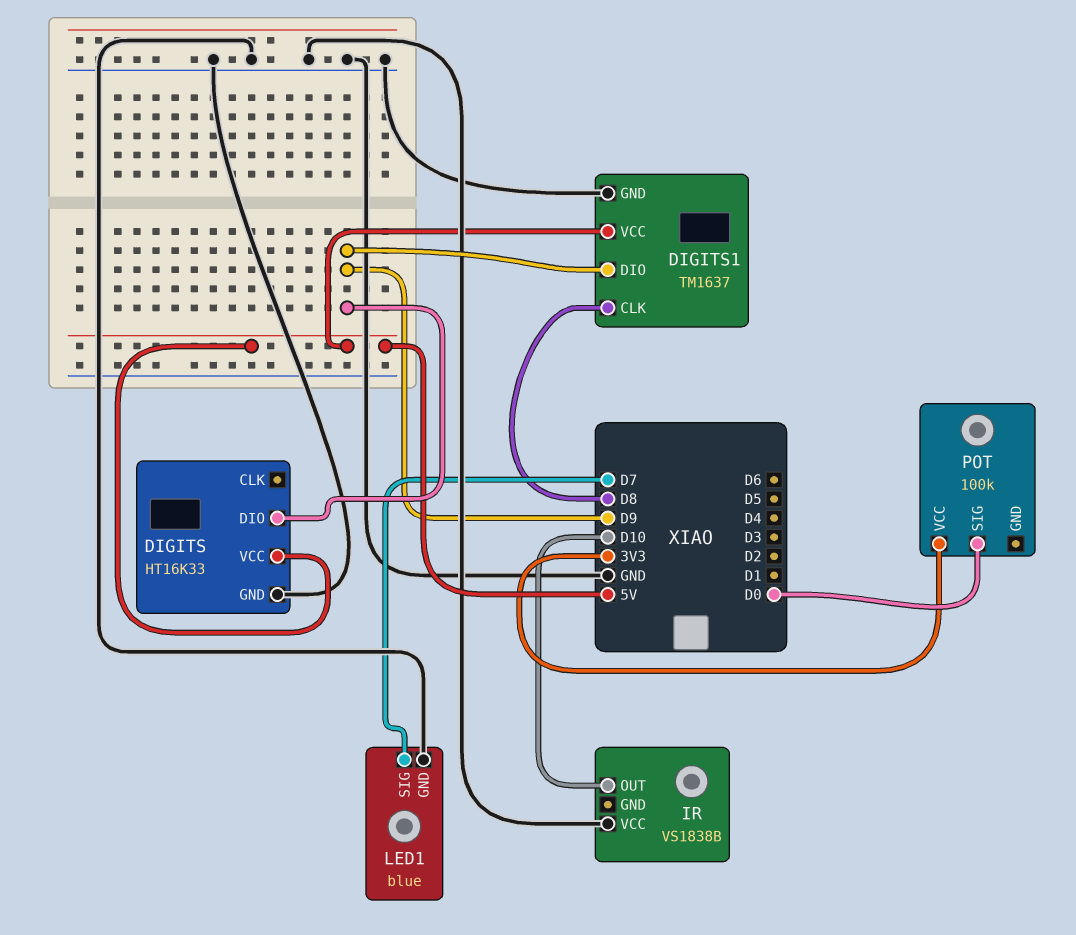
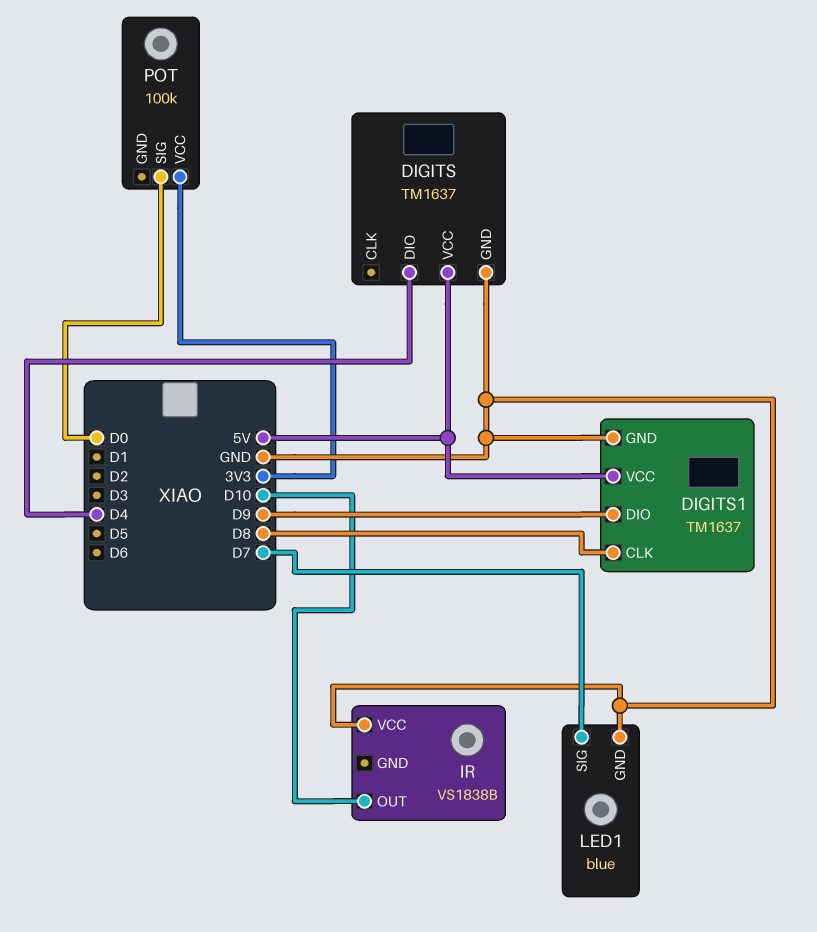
DIGITS: HT16K33 -> TM1637
DIGITS pin DIO: D9 -> D4

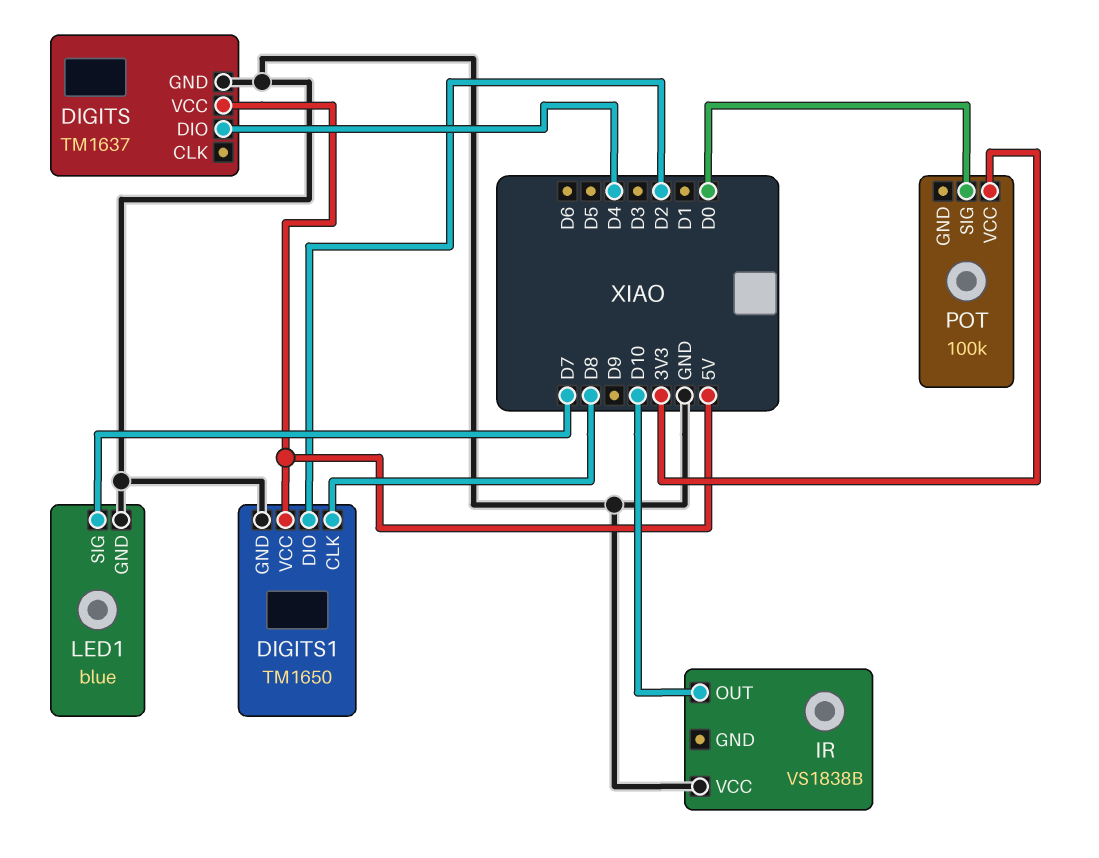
DIGITS1: TM1637 -> TM1650
DIGITS1 pin DIO: D9 -> D2

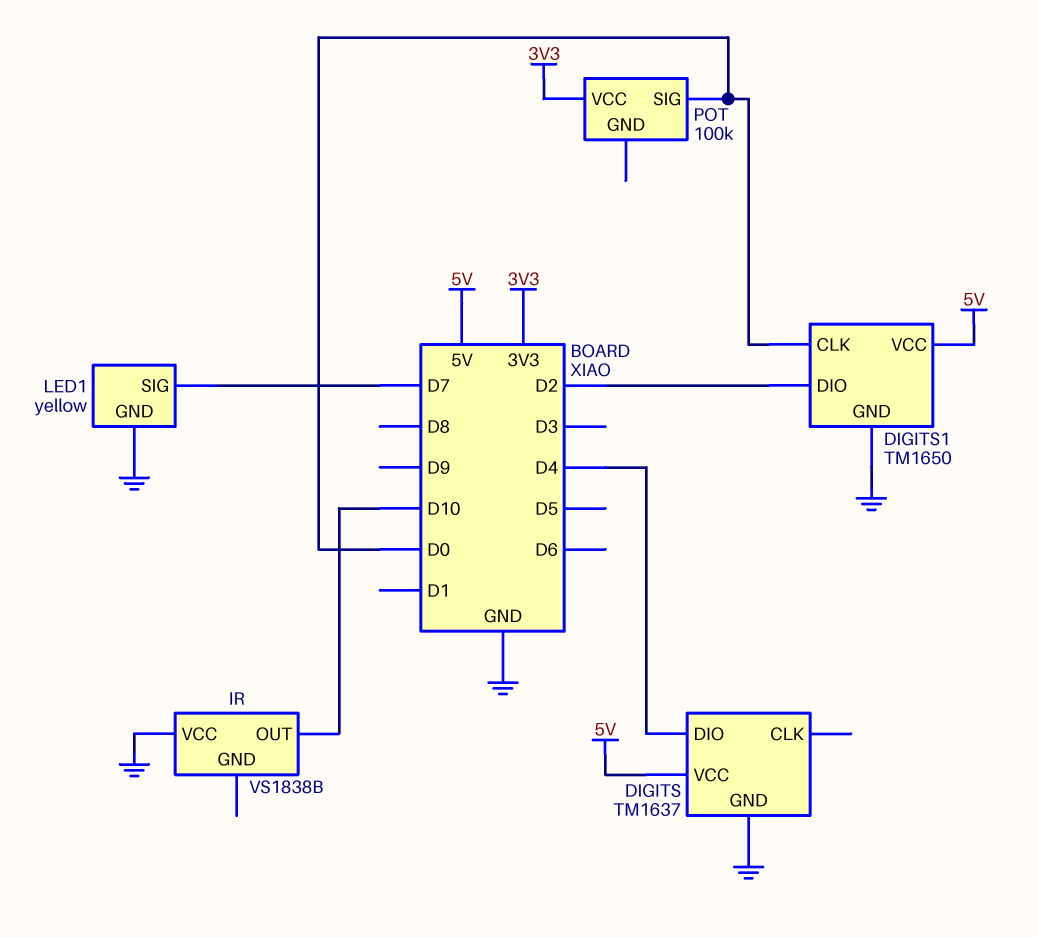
DIGITS1 pin CLK: D8 -> D0
LED1: blue -> yellow

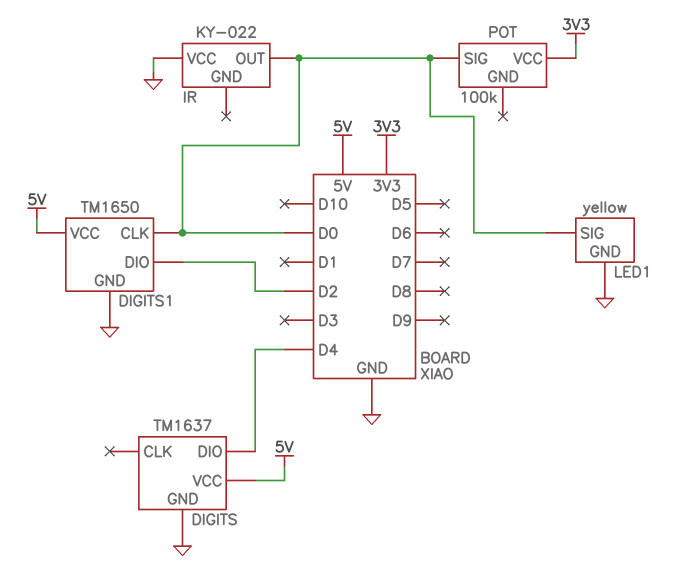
IR: VS1838B -> KY-022
IR pin OUT: D10 -> D0
LED1 pin SIG: D7 -> D0

